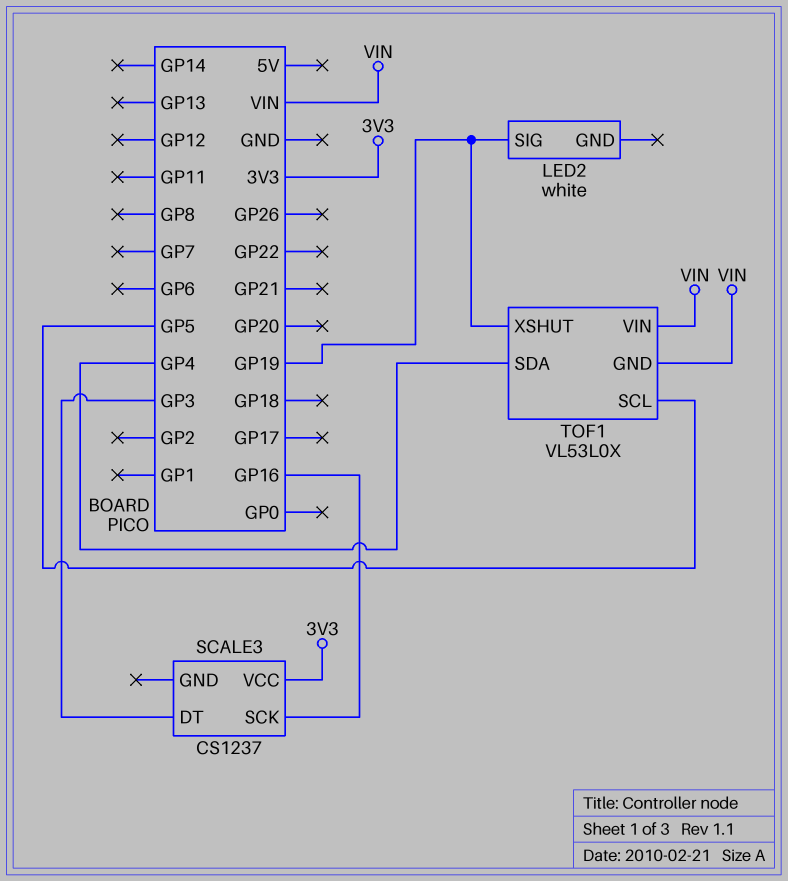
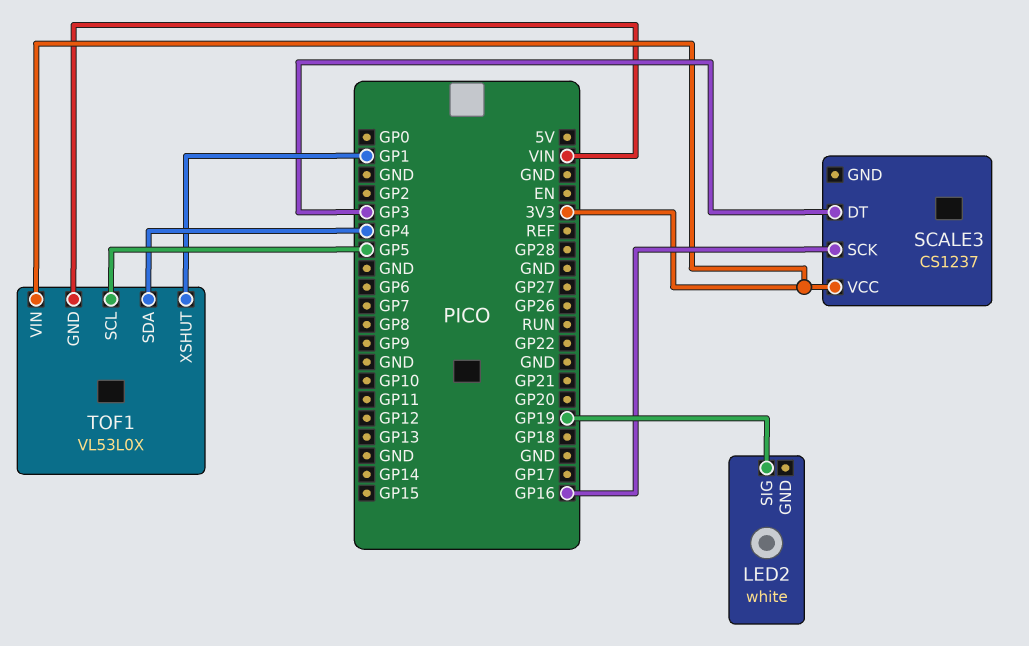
TOF1 pin VIN: VIN -> 3V3
TOF1 pin XSHUT: GP19 -> GP1

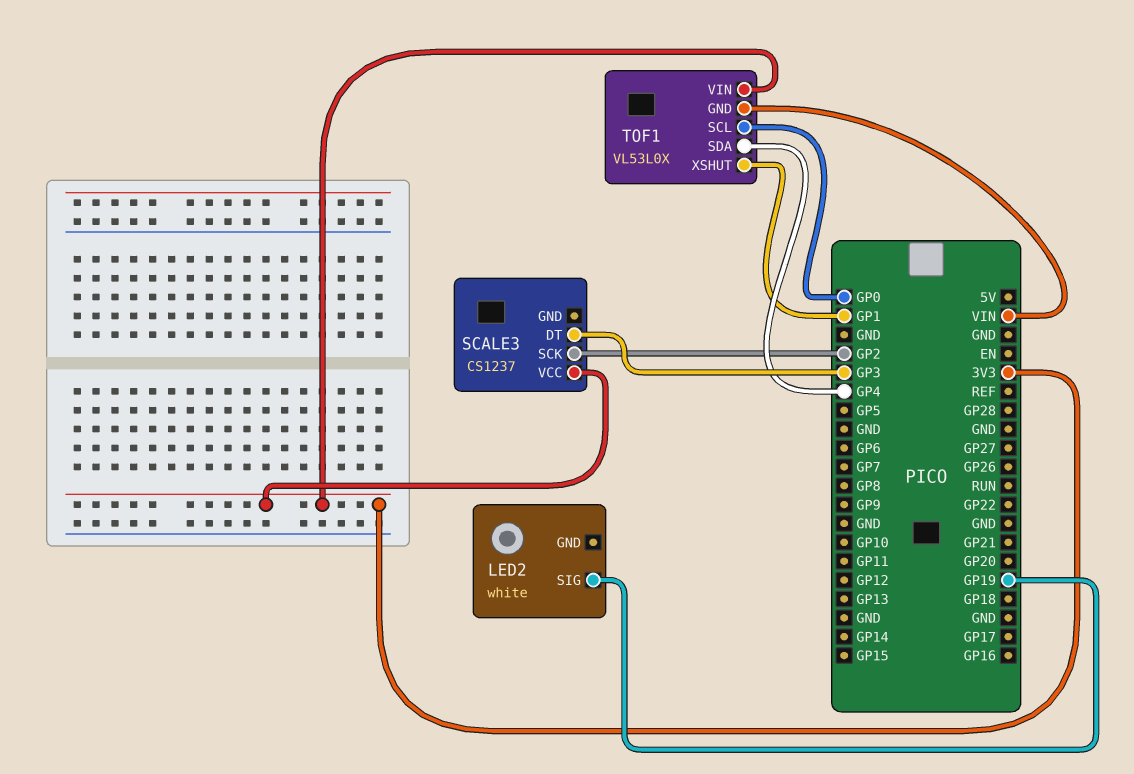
SCALE3 pin SCK: GP16 -> GP2
TOF1 pin SCL: GP5 -> GP0

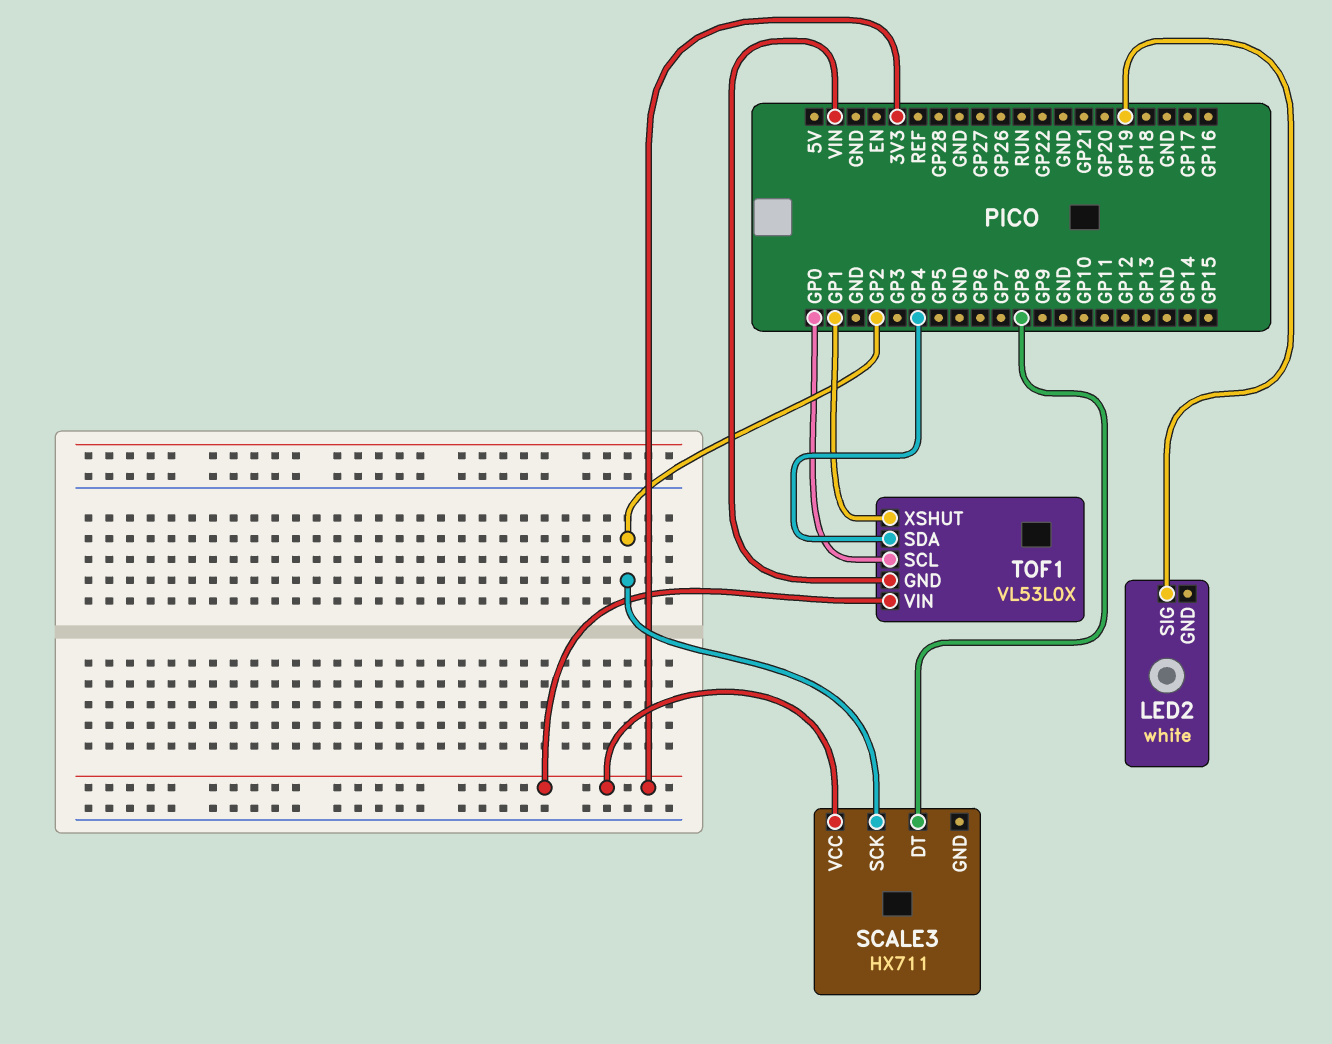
SCALE3: CS1237 -> HX711
SCALE3 pin DT: GP3 -> GP8

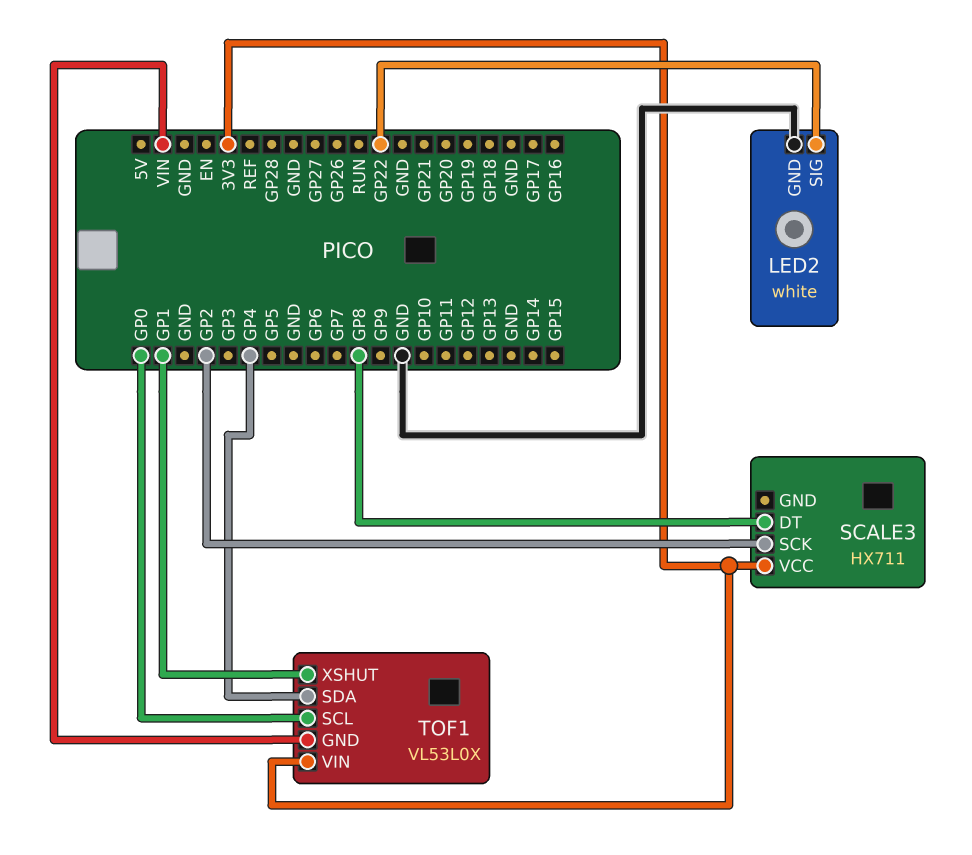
LED2 pin GND: none -> GND
LED2 pin SIG: GP19 -> GP22

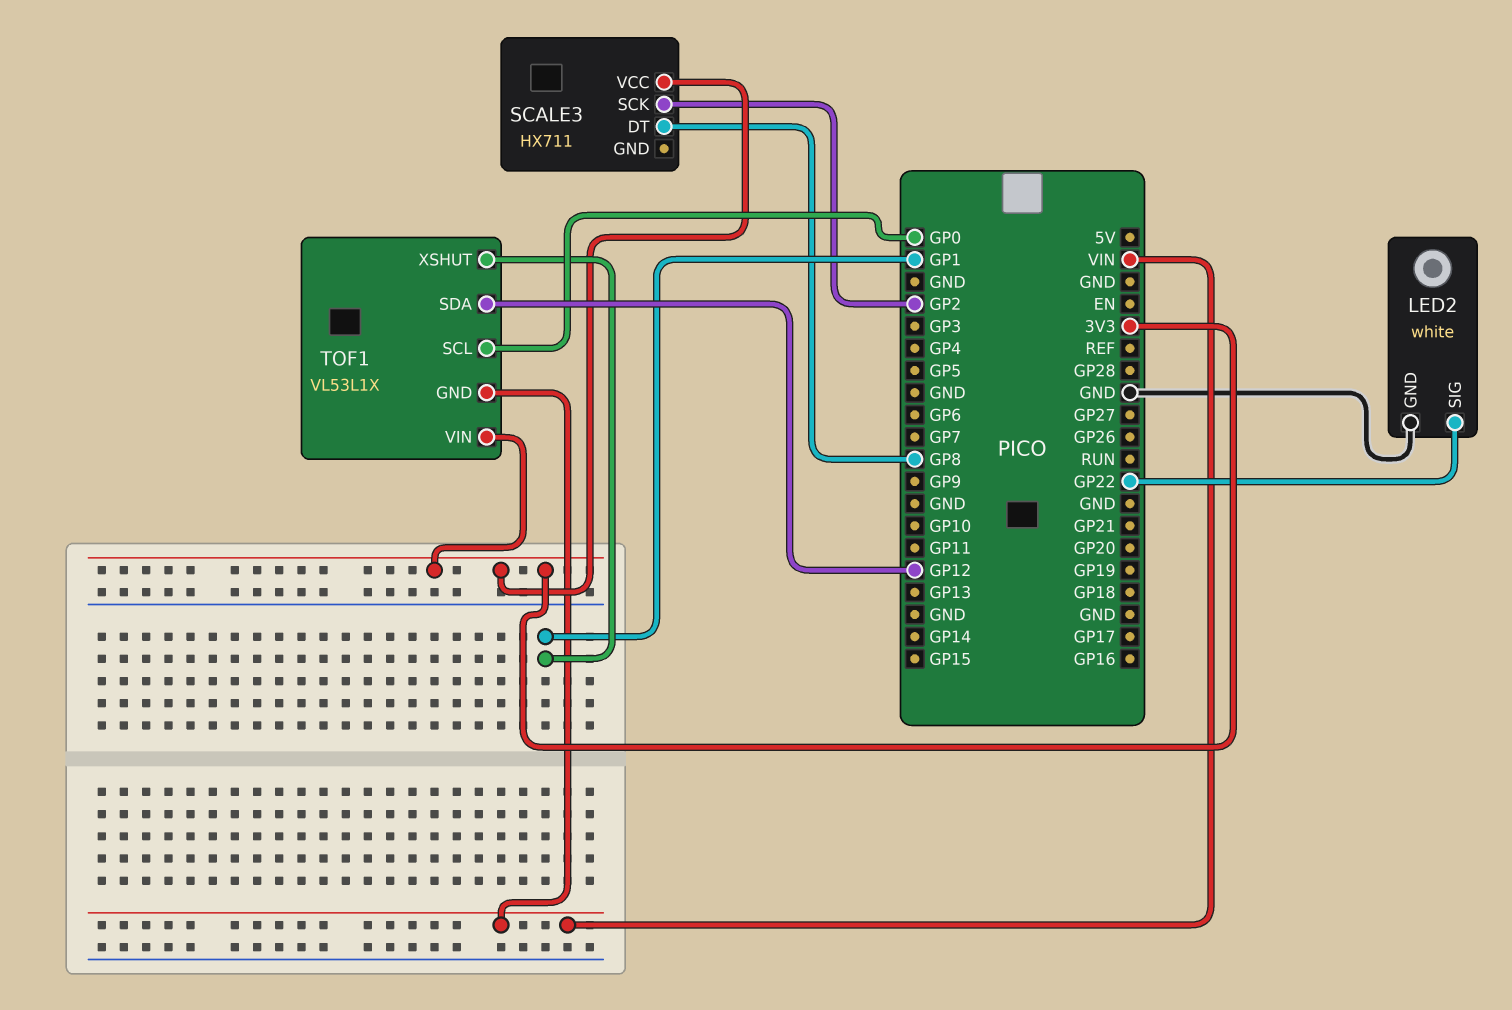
TOF1: VL53L0X -> VL53L1X
TOF1 pin SDA: GP4 -> GP12

